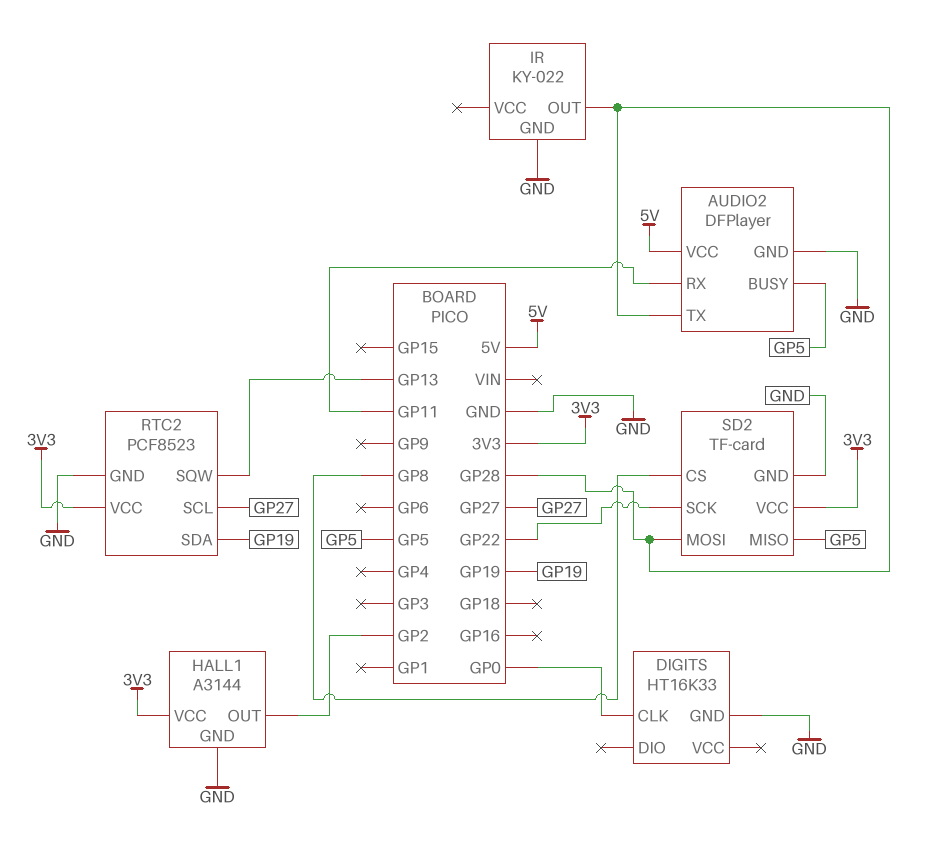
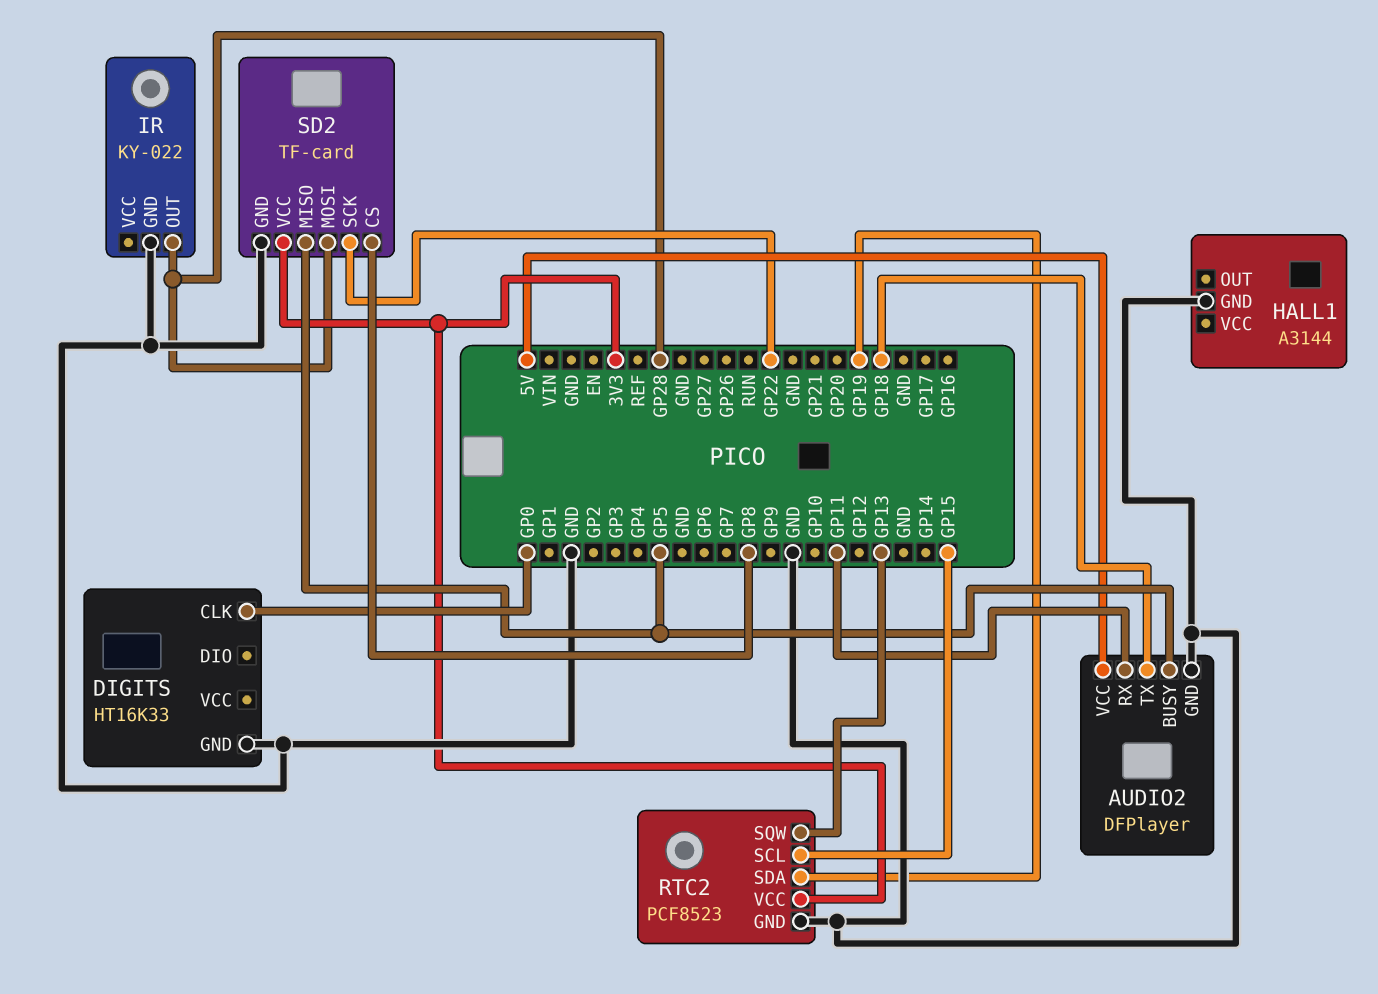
AUDIO2 pin TX: GP28 -> GP18
HALL1 pin OUT: GP2 -> none
HALL1 pin VCC: 3V3 -> none
RTC2 pin SCL: GP27 -> GP15

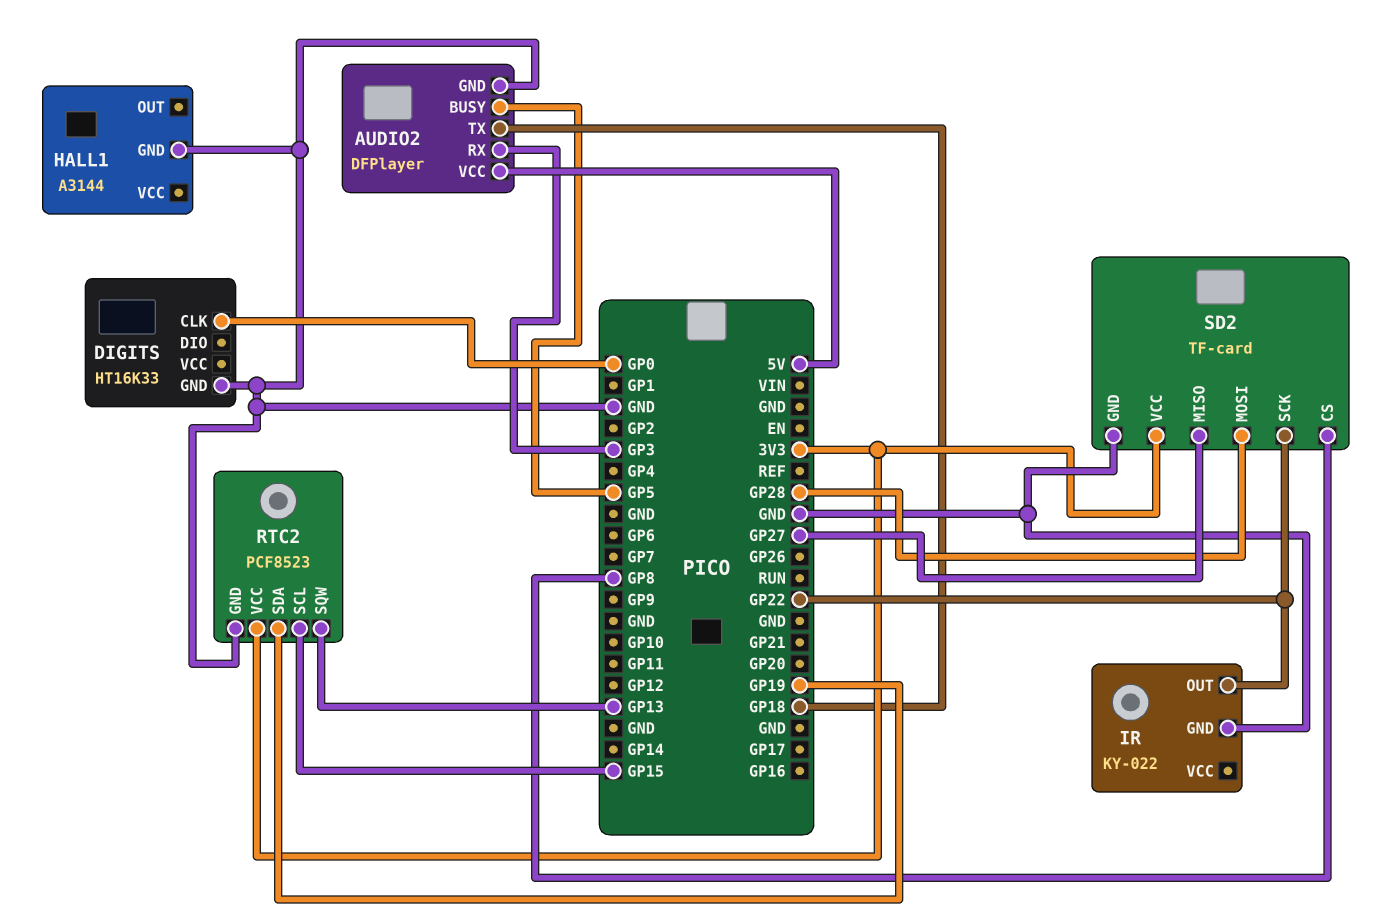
AUDIO2 pin RX: GP11 -> GP3
IR pin OUT: GP28 -> GP22
SD2 pin MISO: GP5 -> GP27

